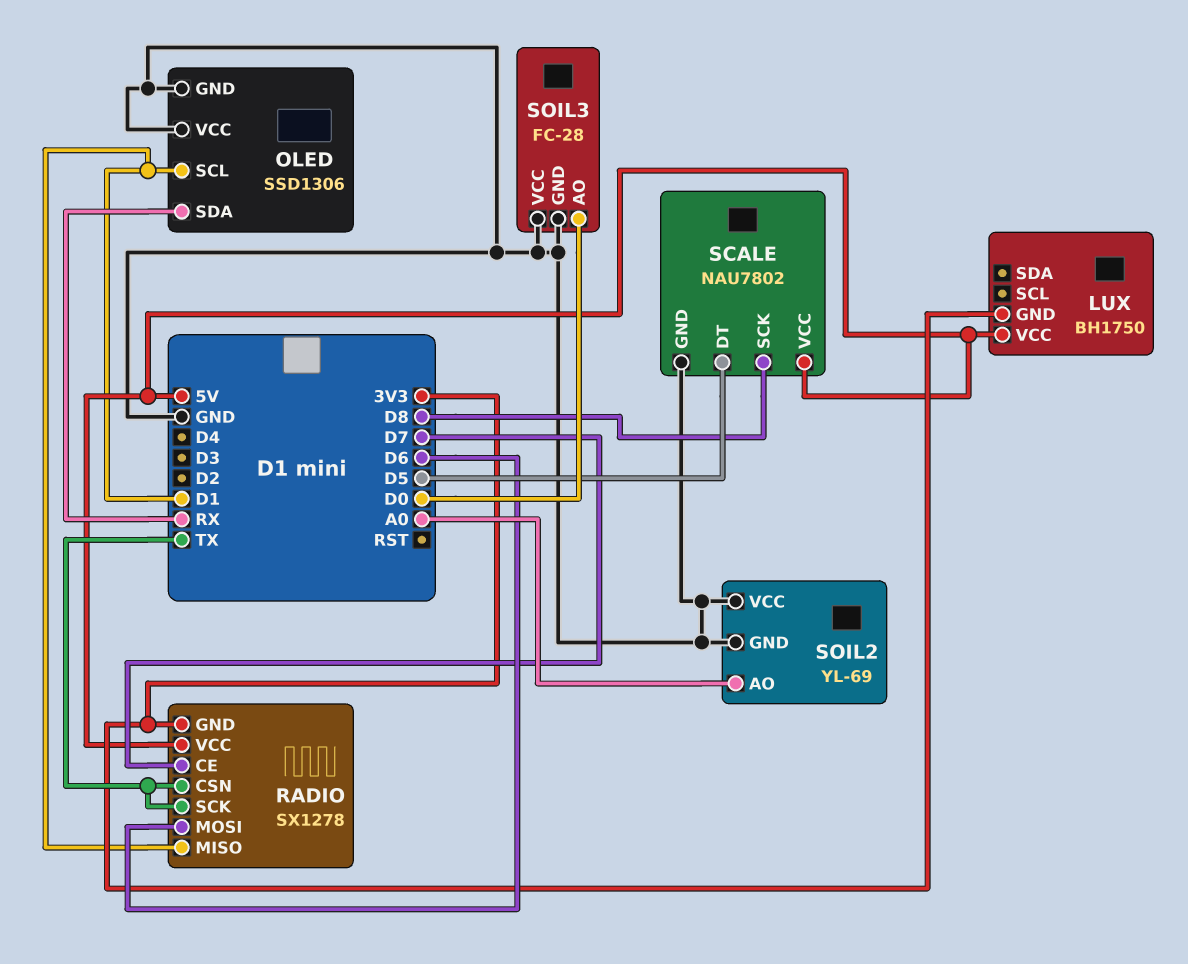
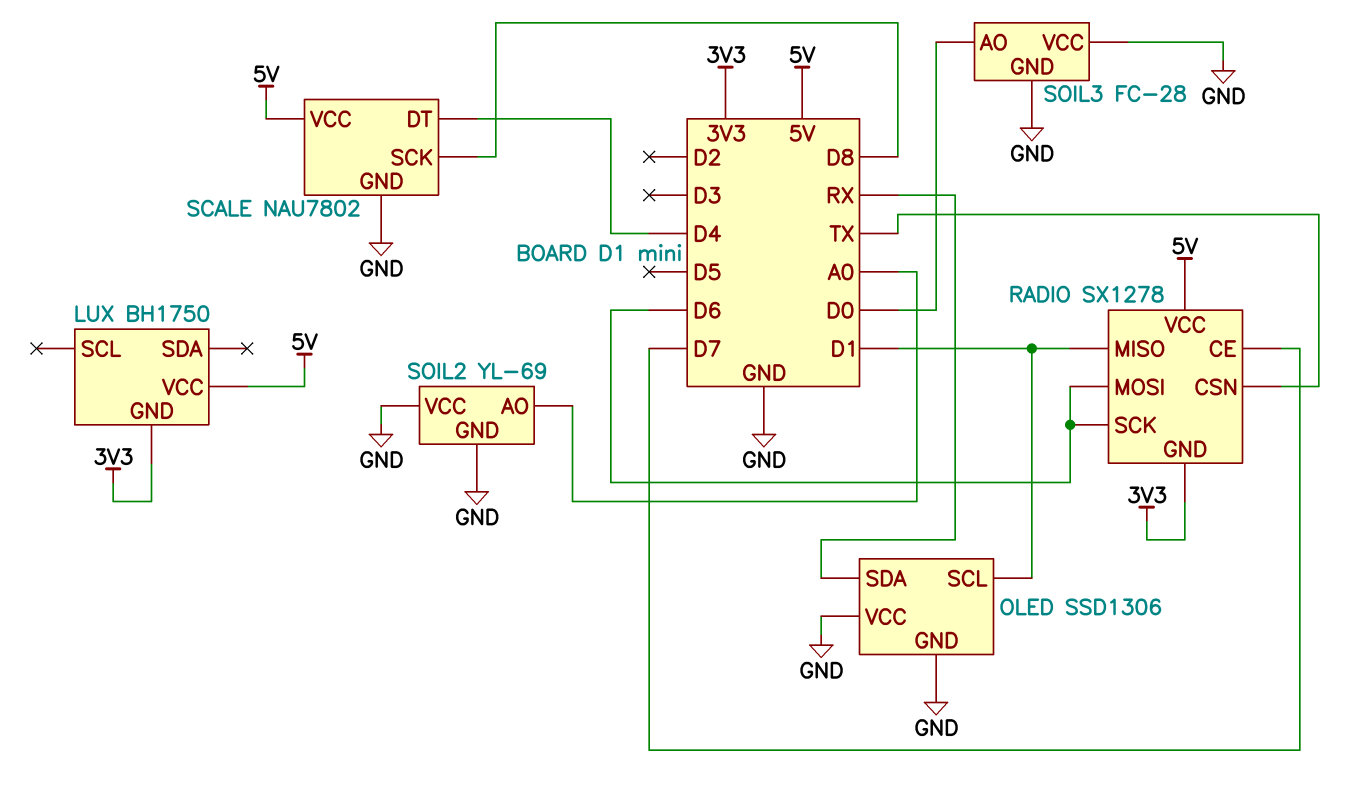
RADIO pin SCK: TX -> D6
SCALE pin DT: D5 -> D4

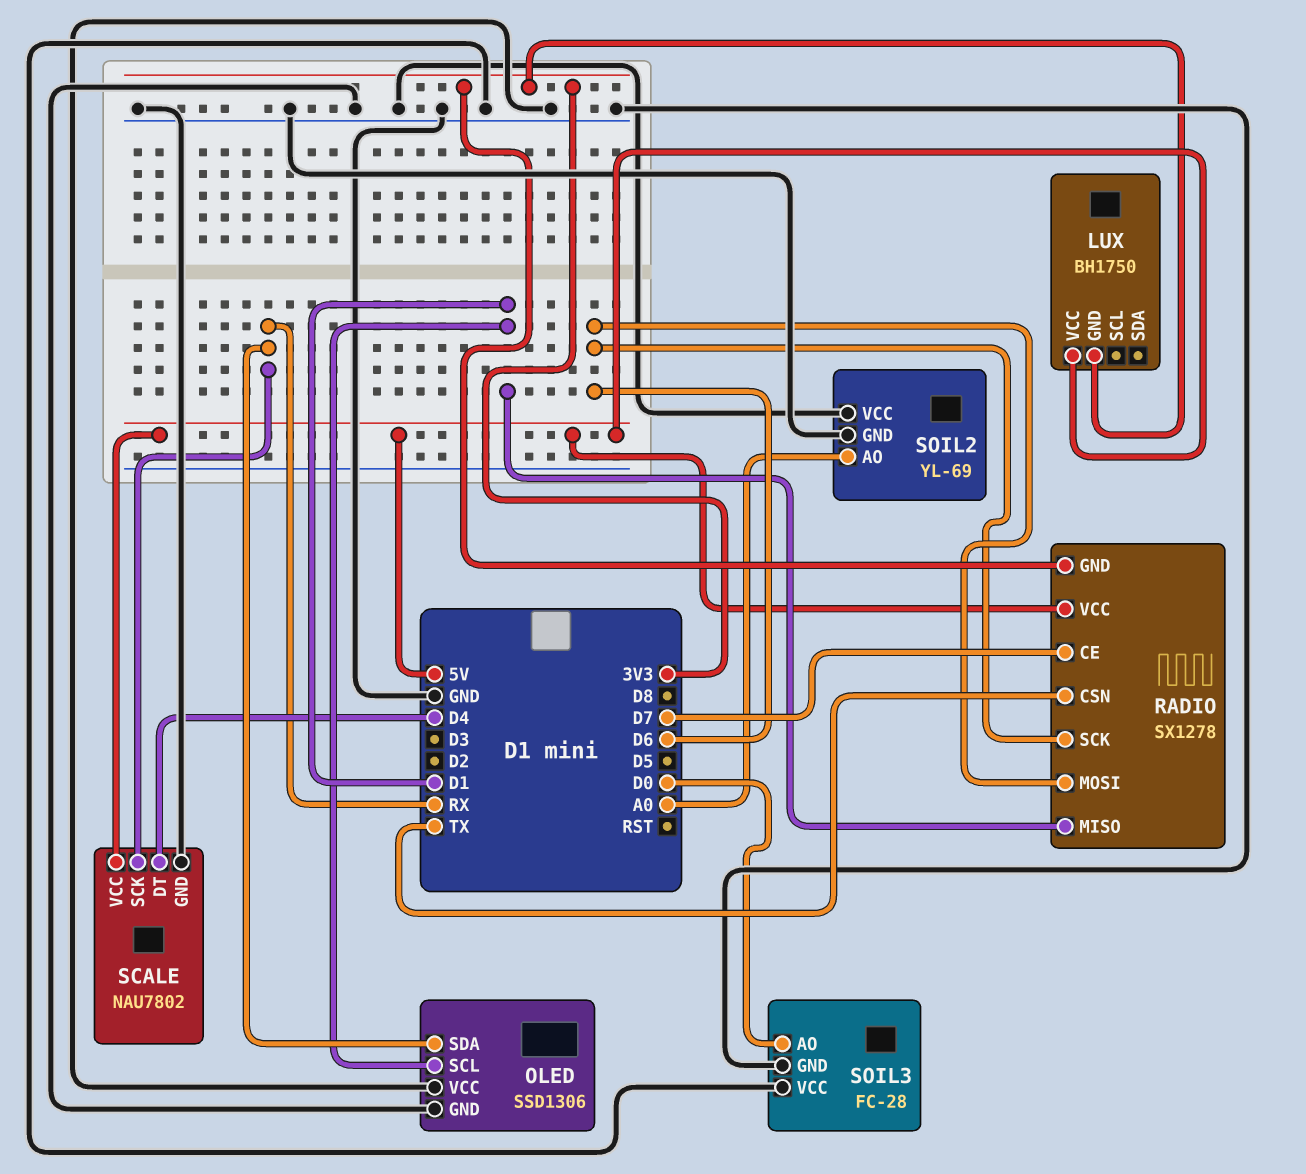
SCALE pin SCK: D8 -> RX

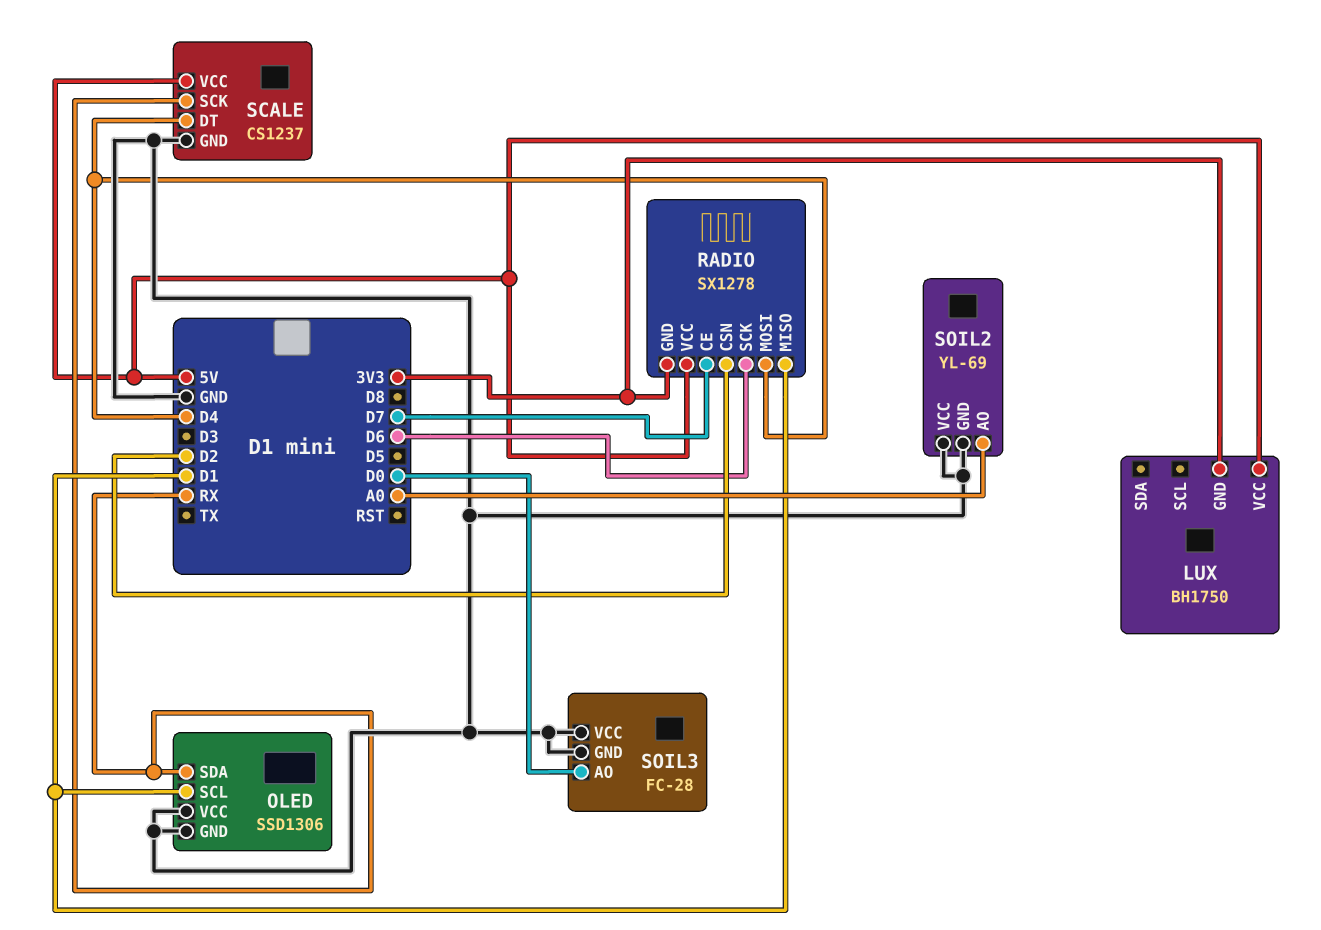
RADIO pin CSN: TX -> D2
RADIO pin MOSI: D6 -> D4
SCALE: NAU7802 -> CS1237

